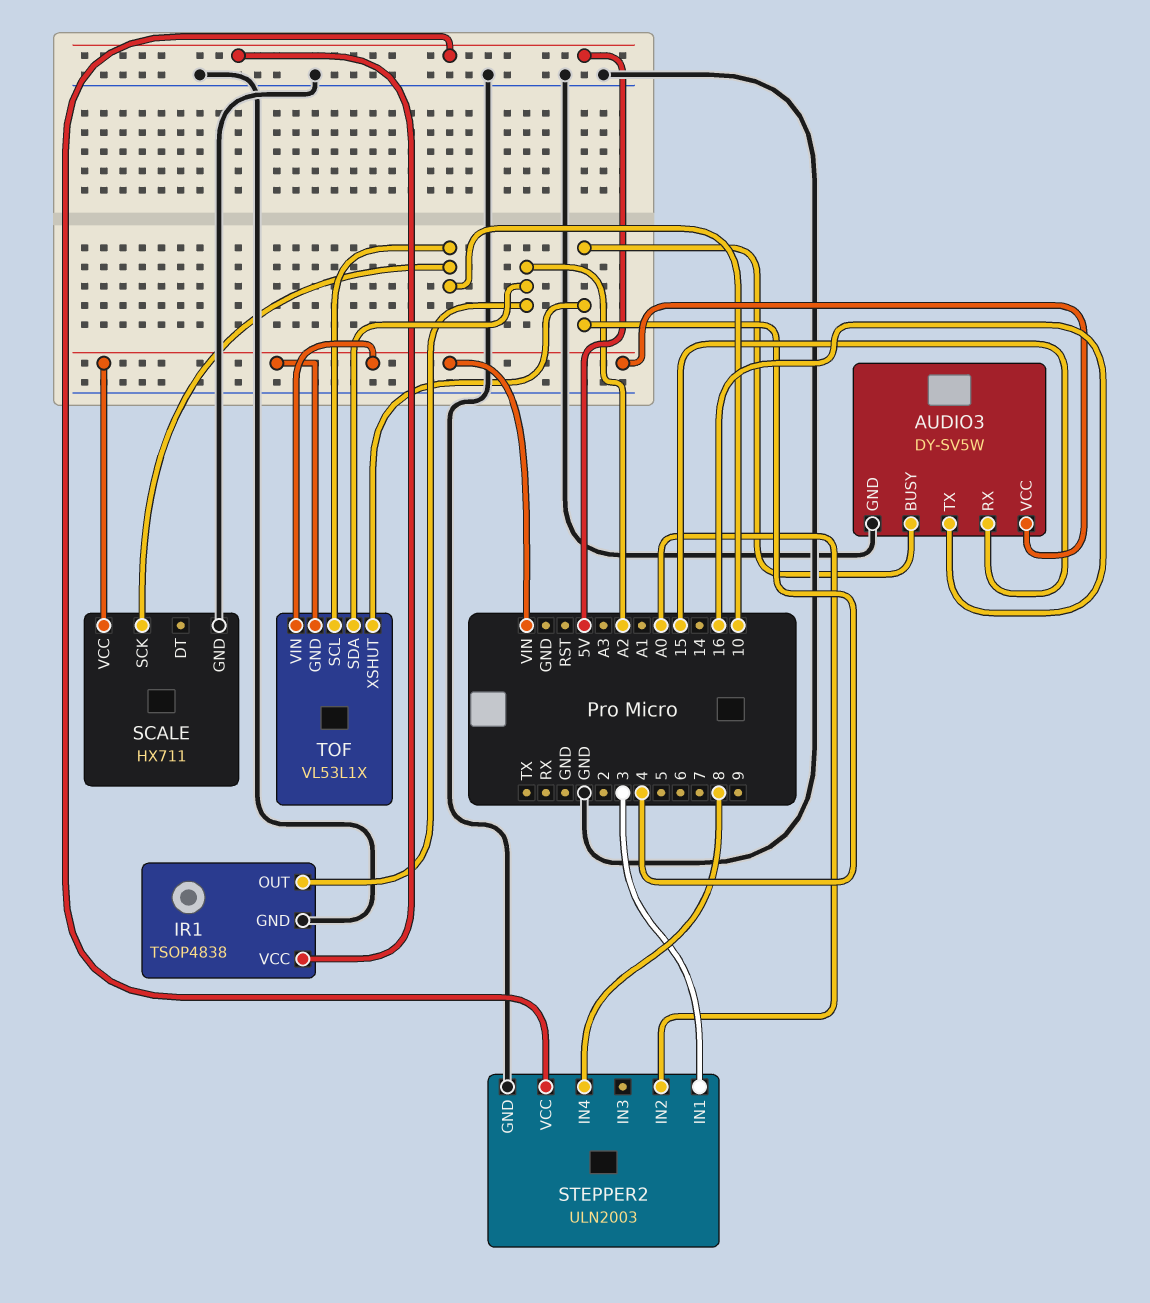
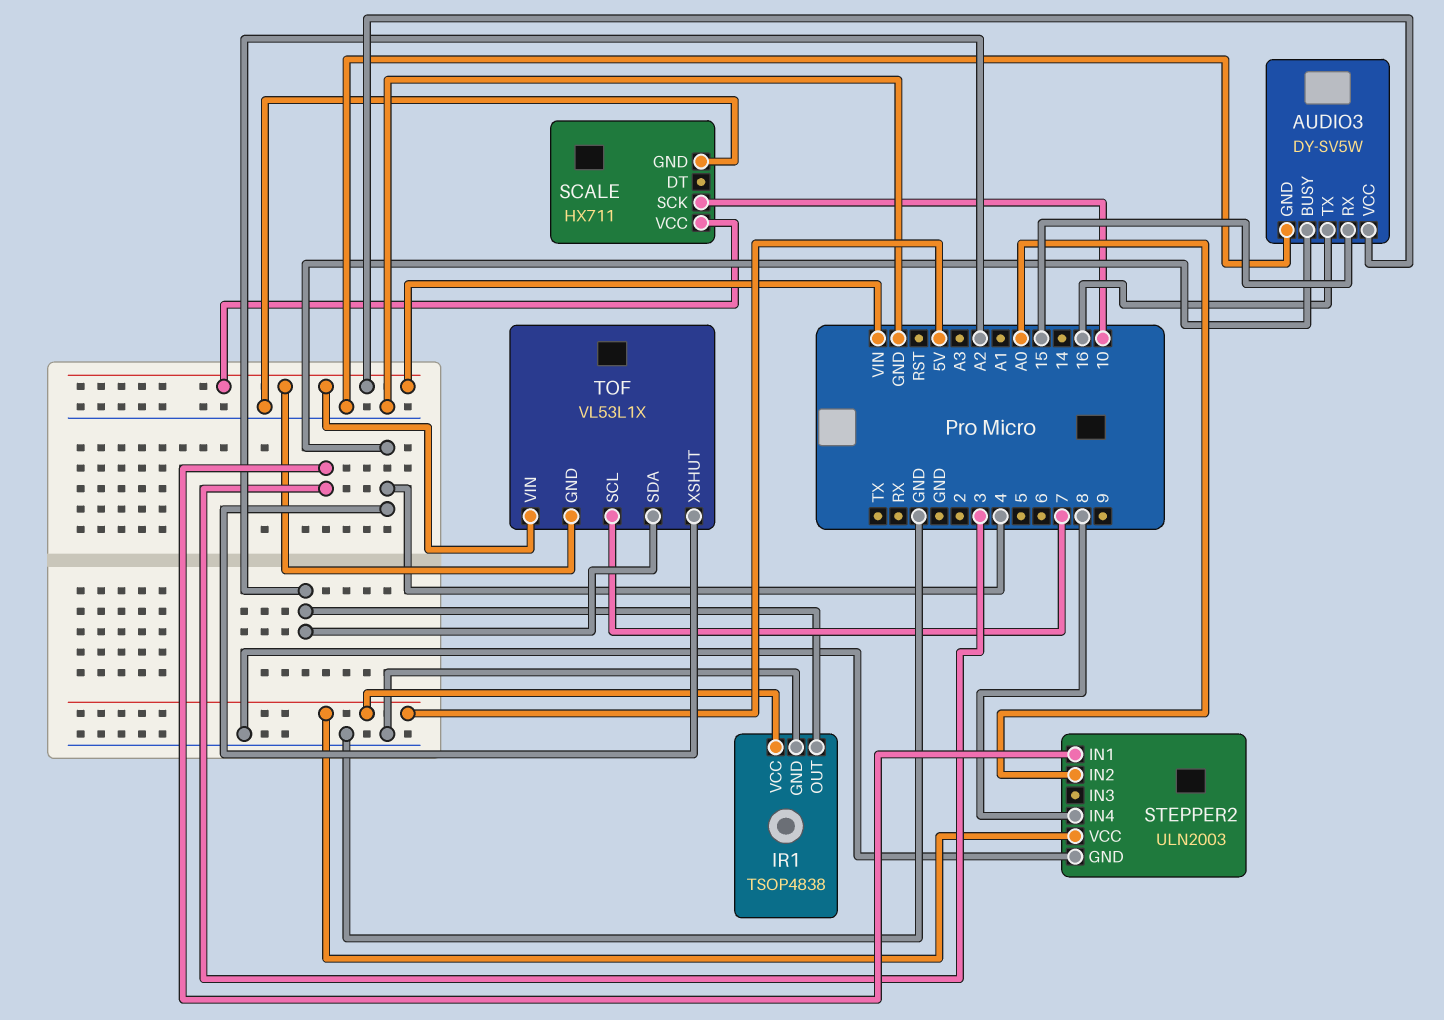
TOF pin SCL: 10 -> 7

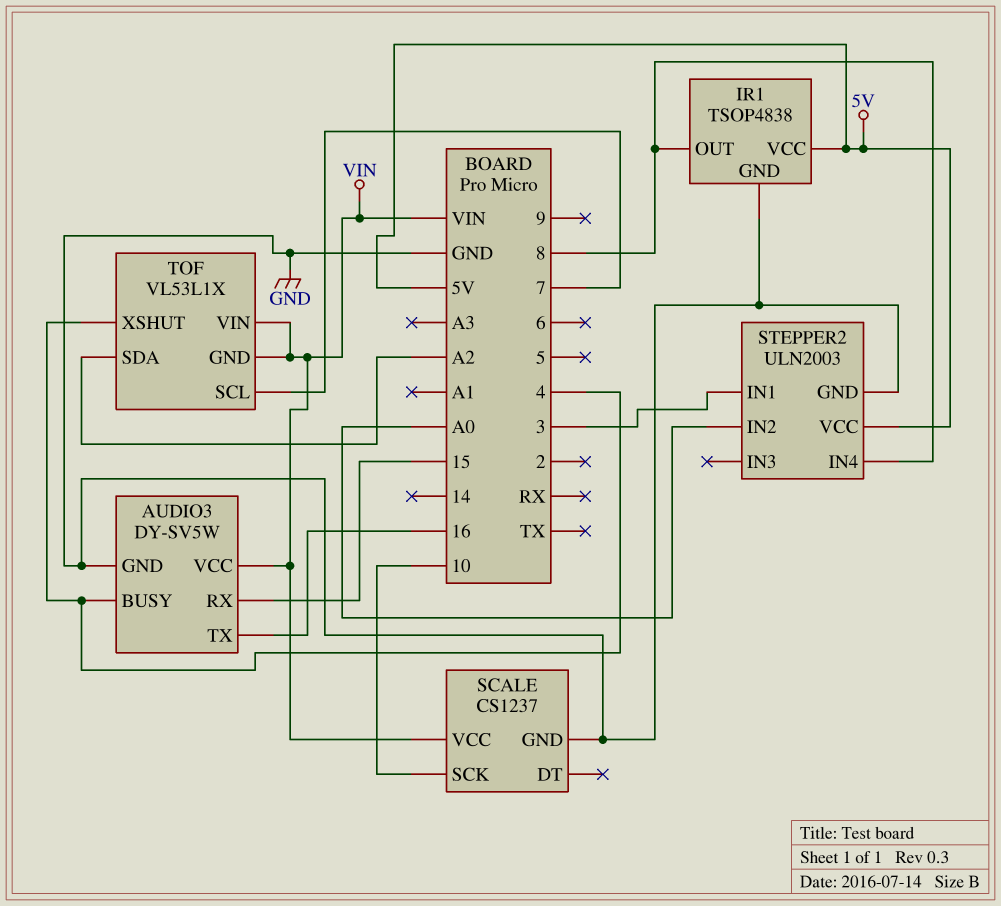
IR1 pin OUT: A2 -> 8
SCALE: HX711 -> CS1237

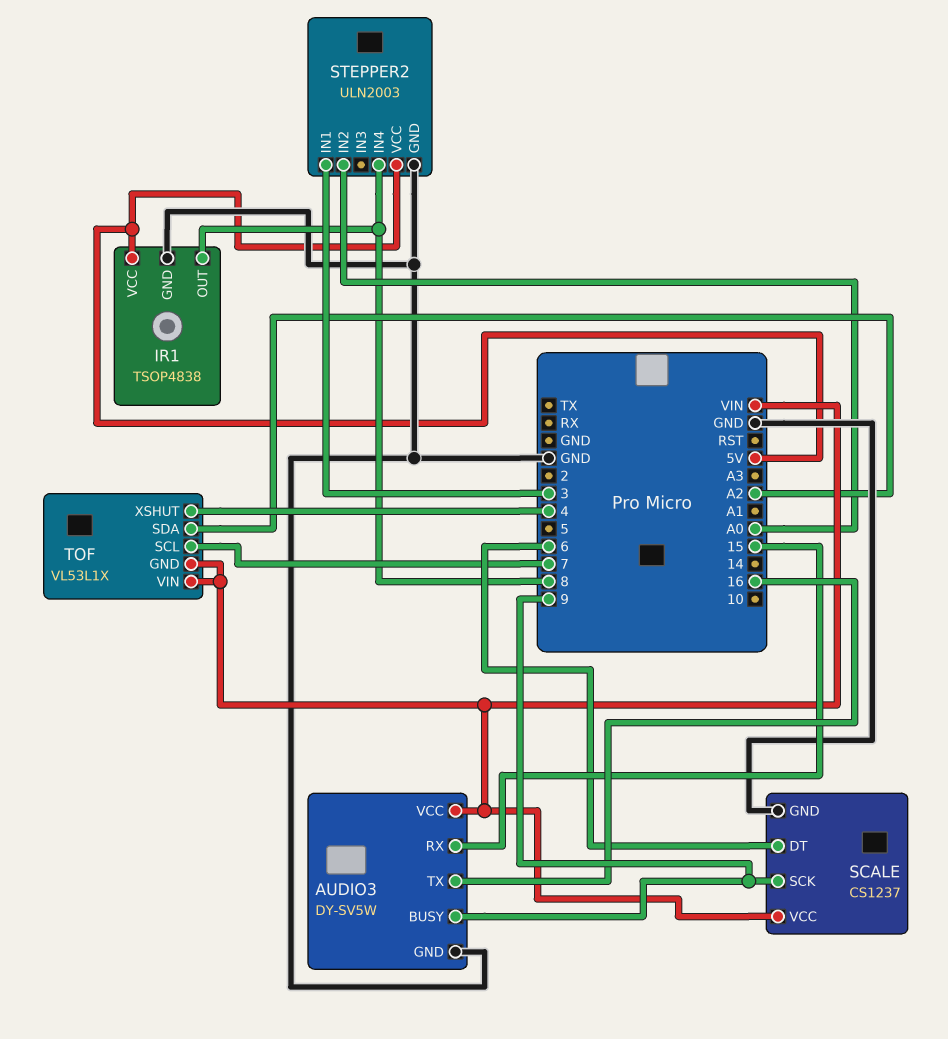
AUDIO3 pin BUSY: 4 -> 9
SCALE pin DT: none -> 6
SCALE pin SCK: 10 -> 9

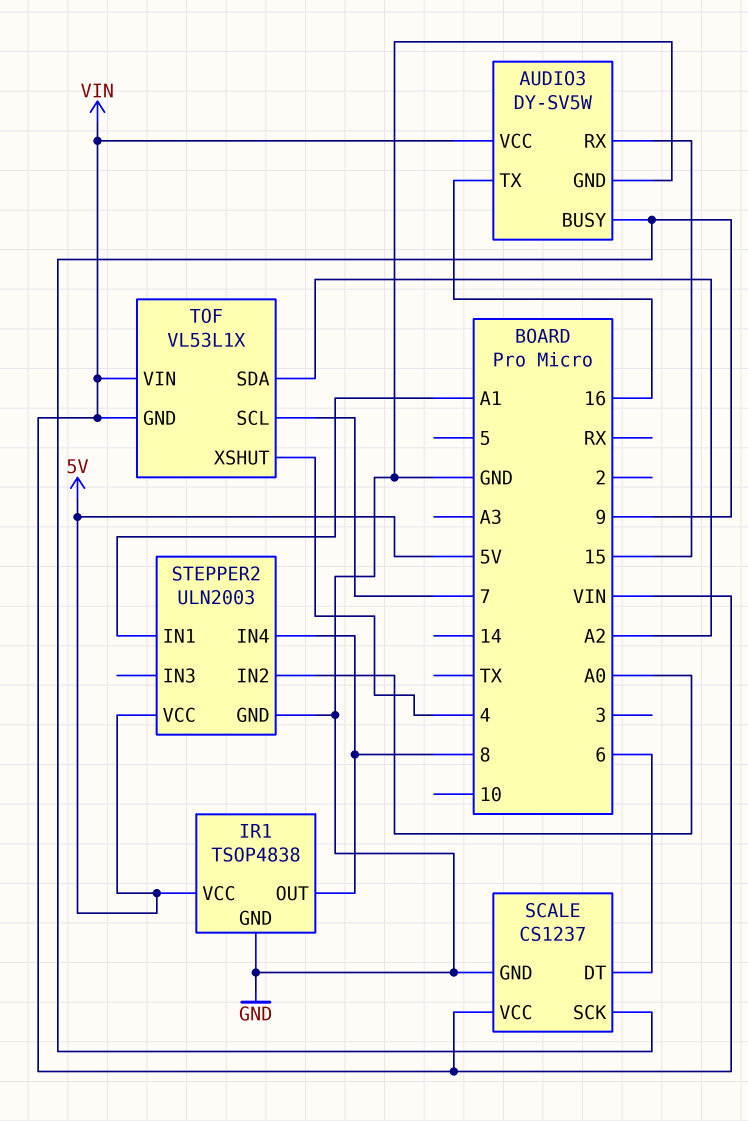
STEPPER2 pin IN1: 3 -> A1

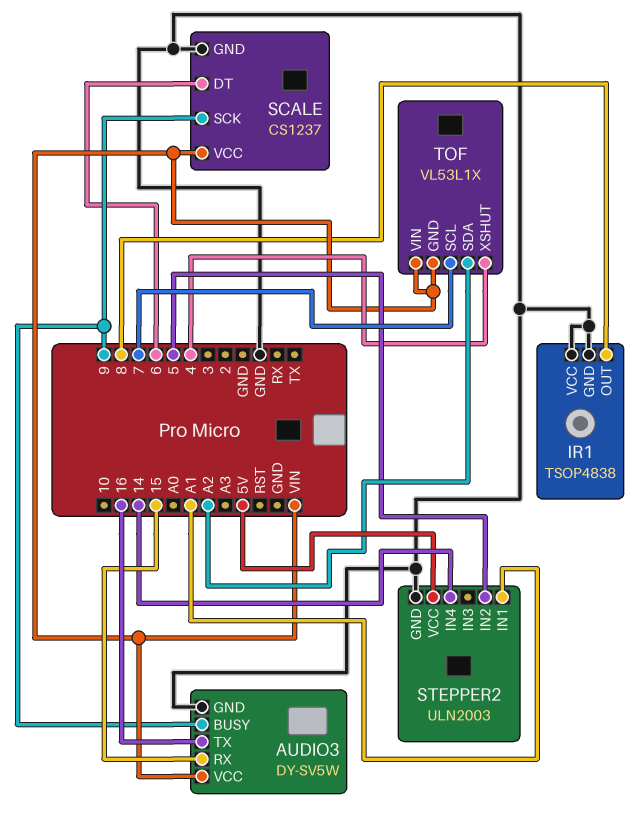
IR1 pin VCC: 5V -> GND
STEPPER2 pin IN2: A0 -> 5
STEPPER2 pin IN4: 8 -> 14

